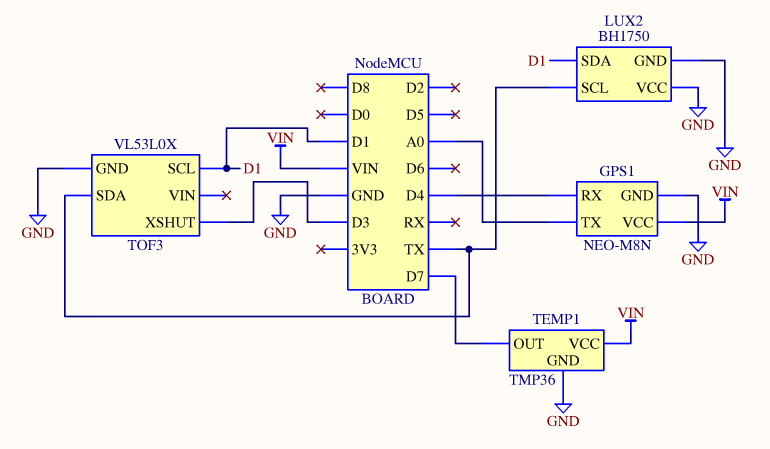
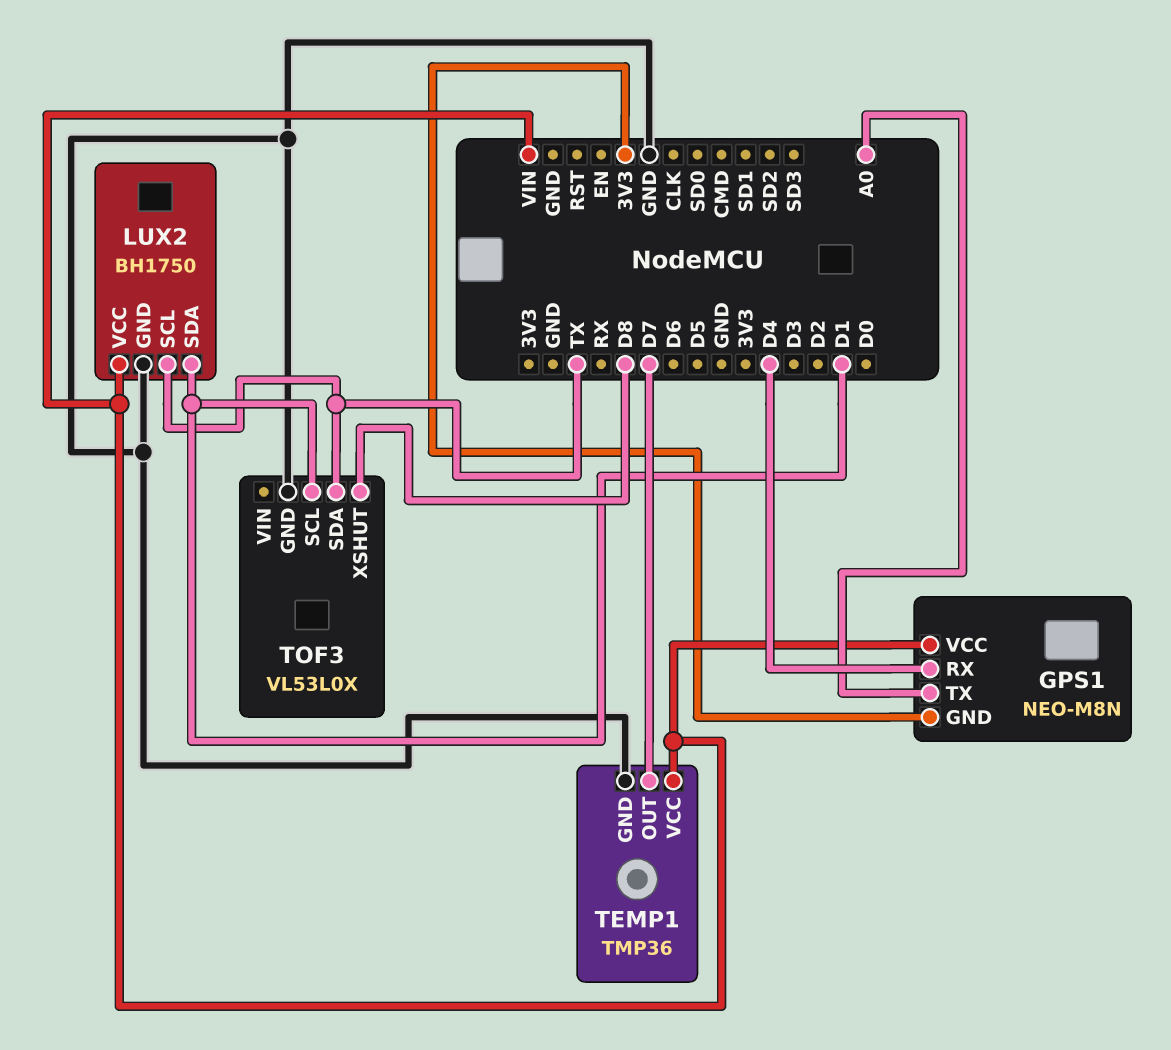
GPS1 pin GND: GND -> 3V3
LUX2 pin VCC: GND -> VIN
TOF3 pin XSHUT: D3 -> D8

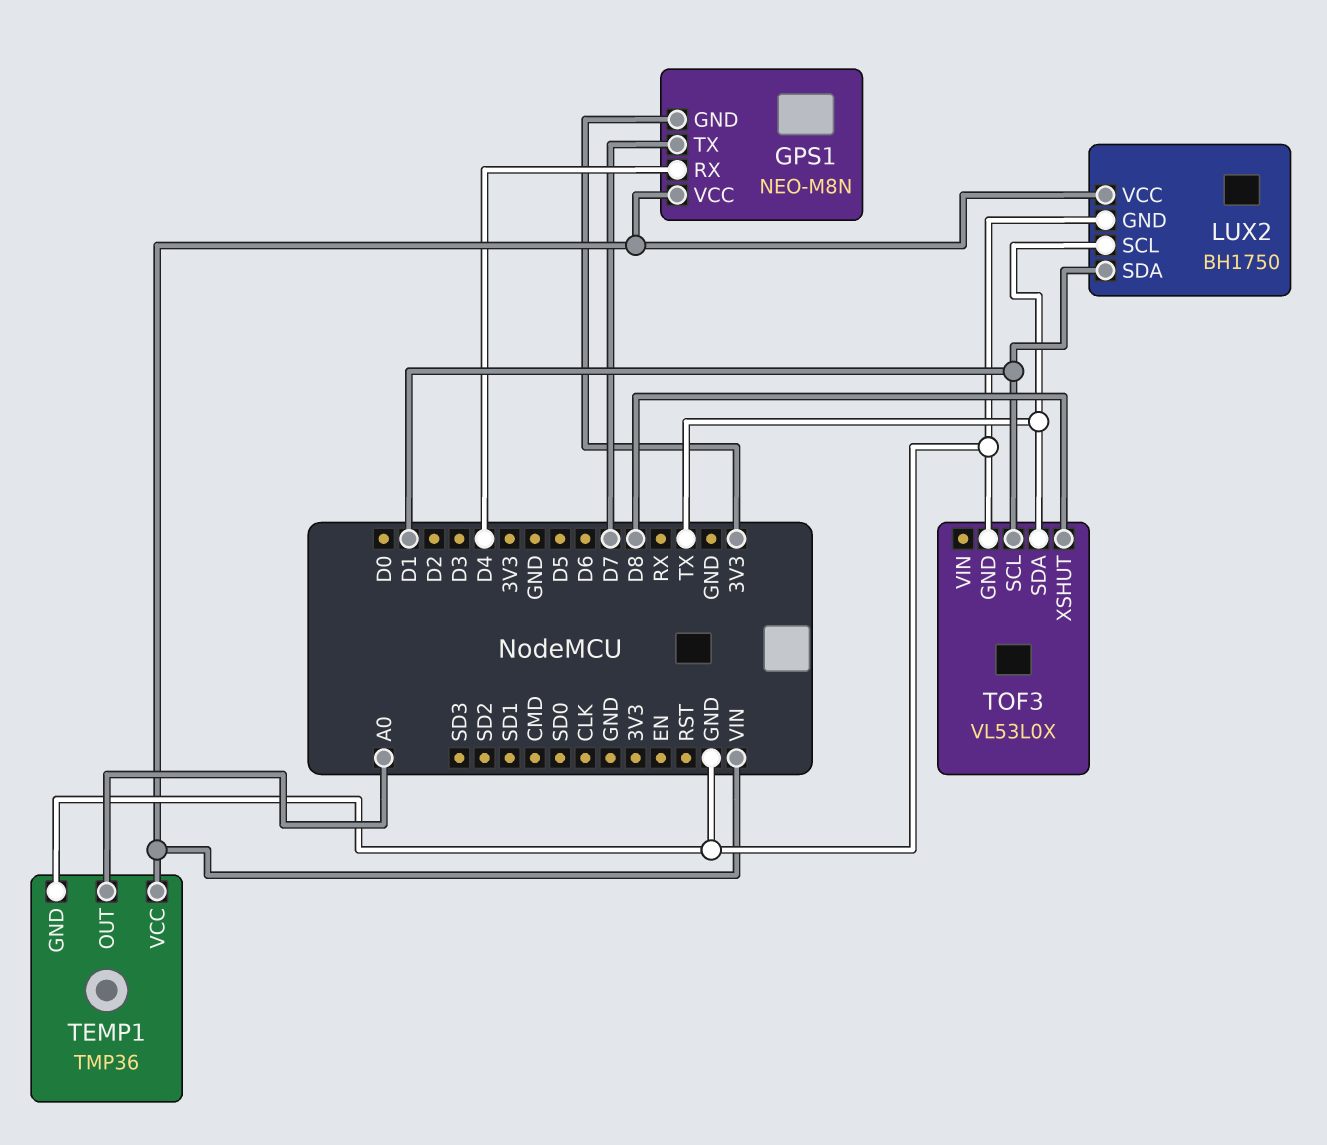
GPS1 pin TX: A0 -> D7
TEMP1 pin OUT: D7 -> A0

